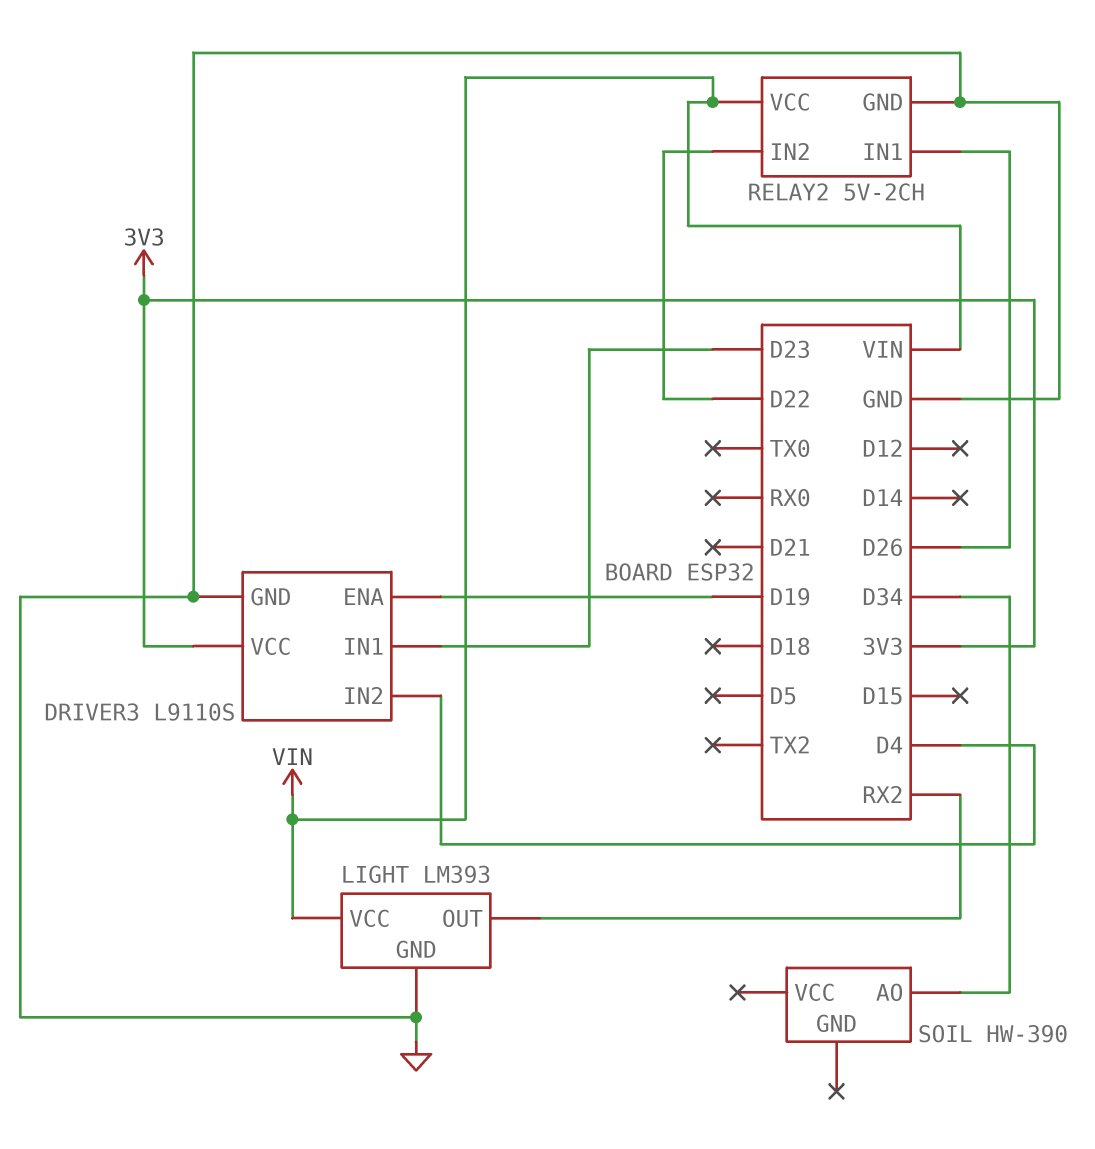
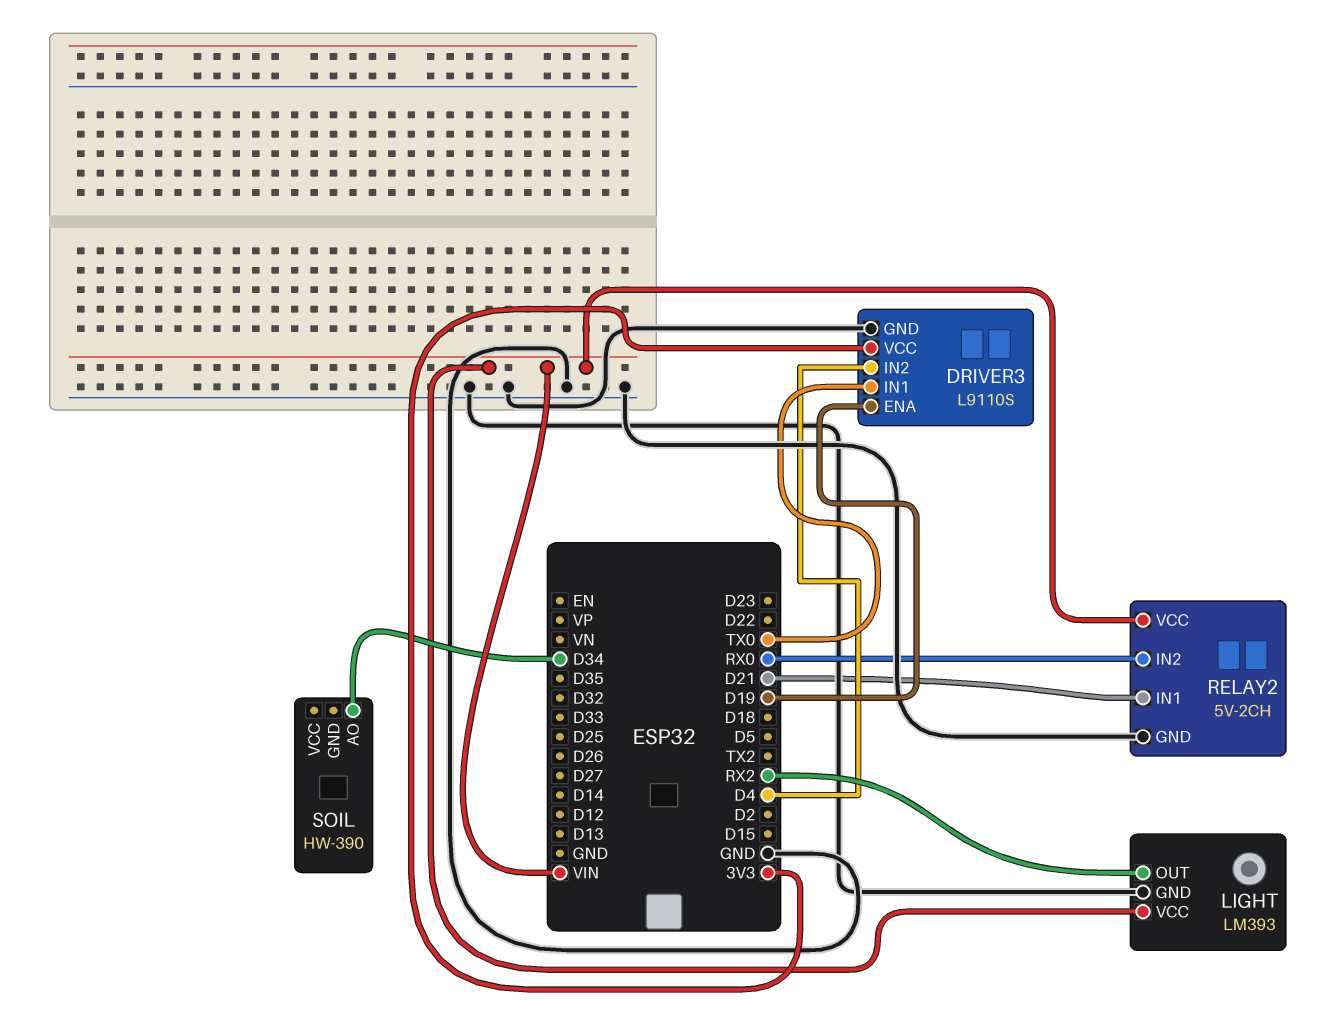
DRIVER3 pin IN1: D23 -> TX0
RELAY2 pin IN1: D26 -> D21
RELAY2 pin IN2: D22 -> RX0

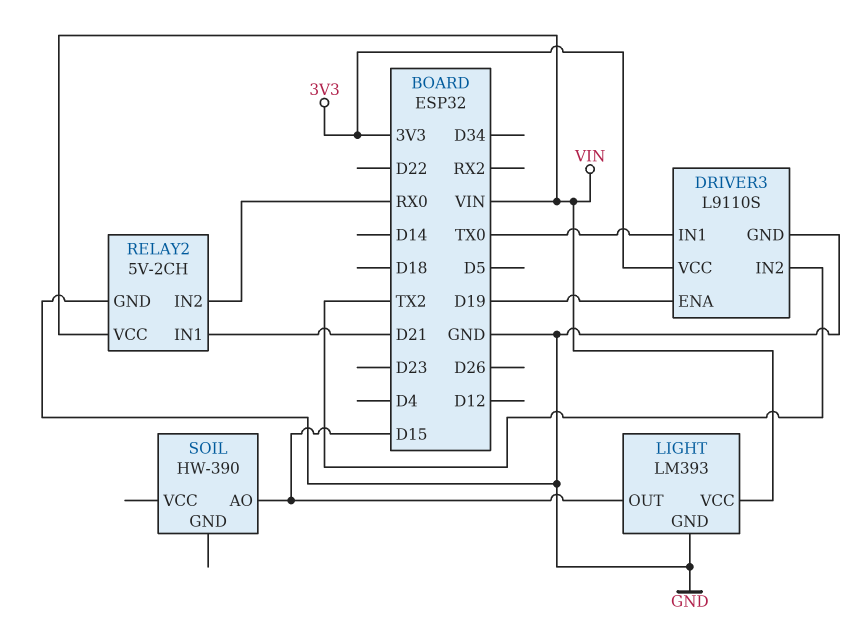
DRIVER3 pin IN2: D4 -> TX2
LIGHT pin OUT: RX2 -> D15
SOIL pin AO: D34 -> D15

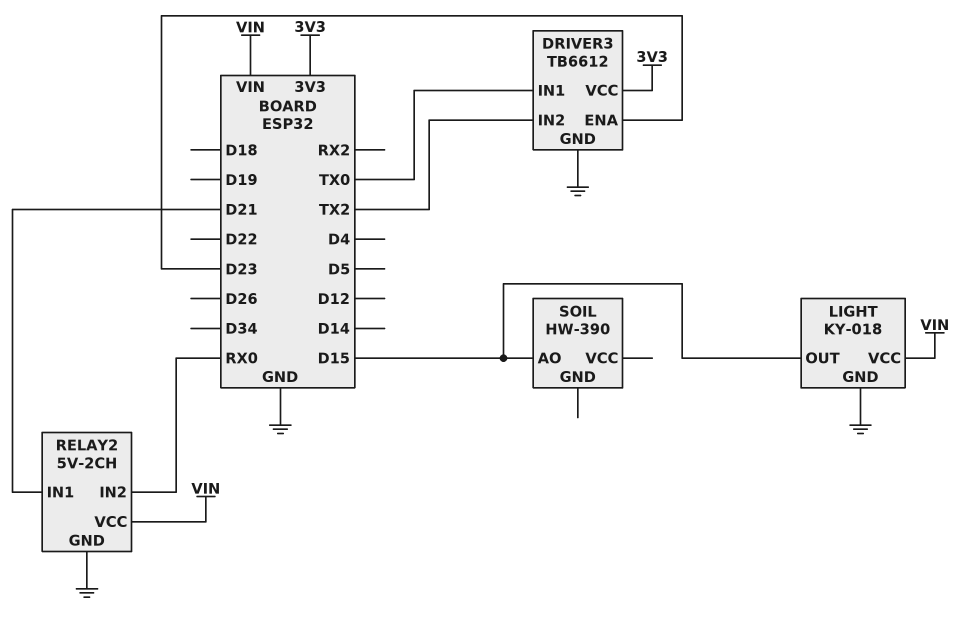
DRIVER3: L9110S -> TB6612
DRIVER3 pin ENA: D19 -> D23
LIGHT: LM393 -> KY-018

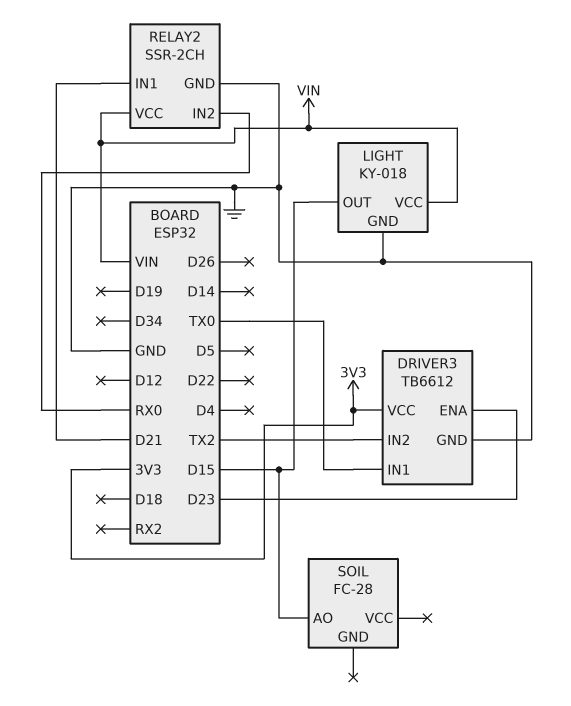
RELAY2: 5V-2CH -> SSR-2CH
SOIL: HW-390 -> FC-28

